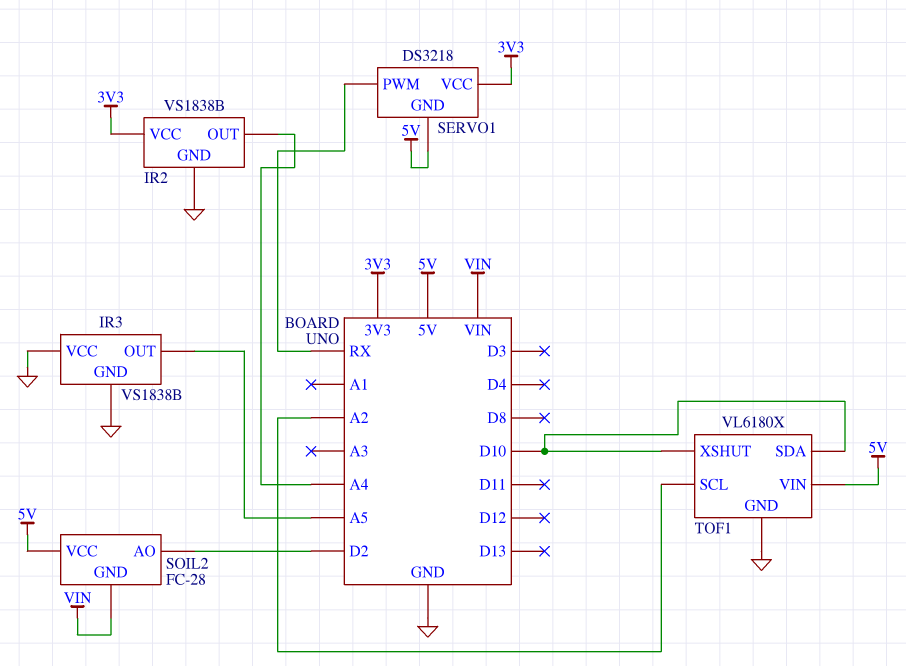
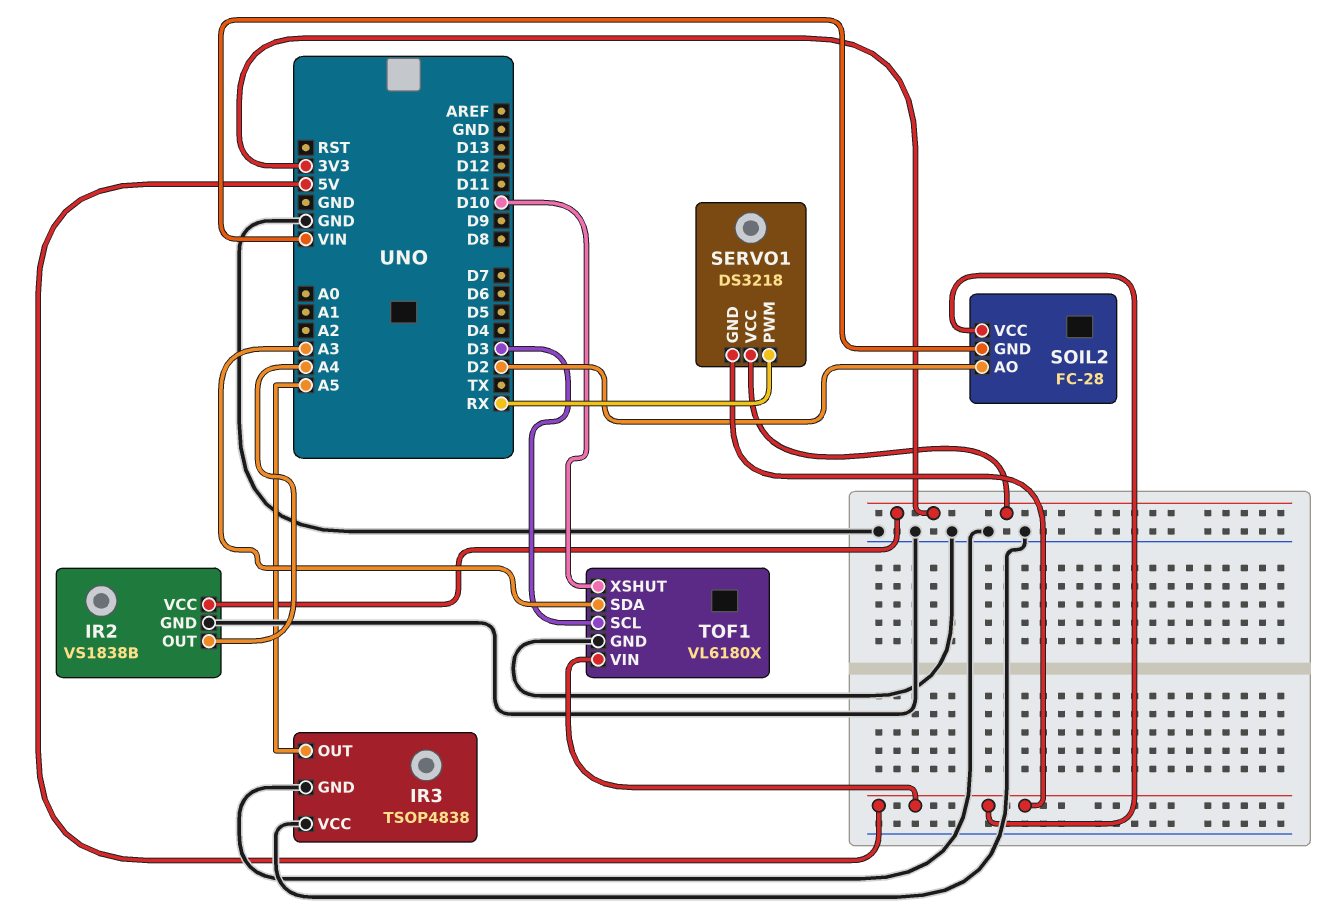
IR3: VS1838B -> TSOP4838
TOF1 pin SCL: A2 -> D3
TOF1 pin SDA: D10 -> A3

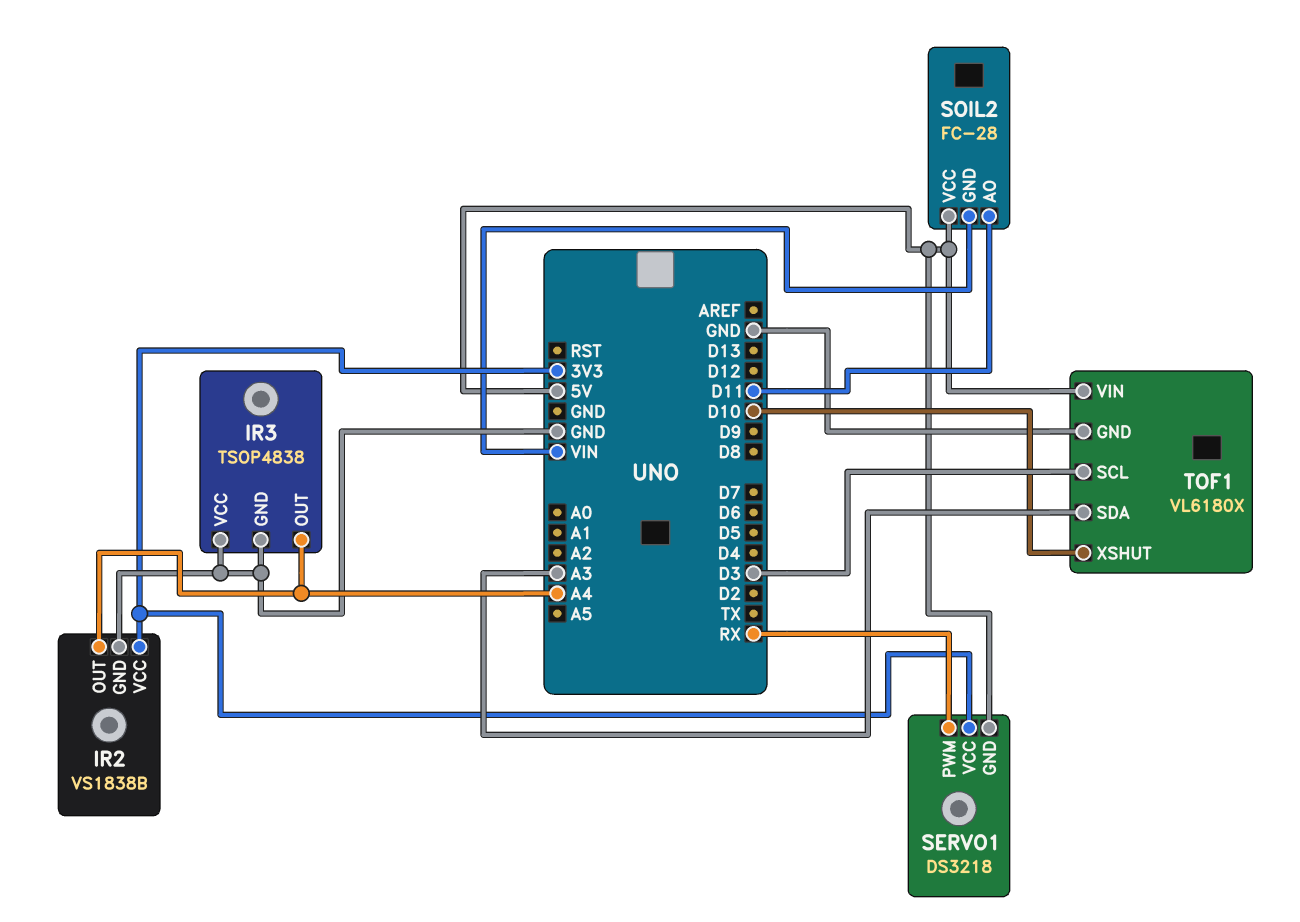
IR3 pin OUT: A5 -> A4
SOIL2 pin AO: D2 -> D11

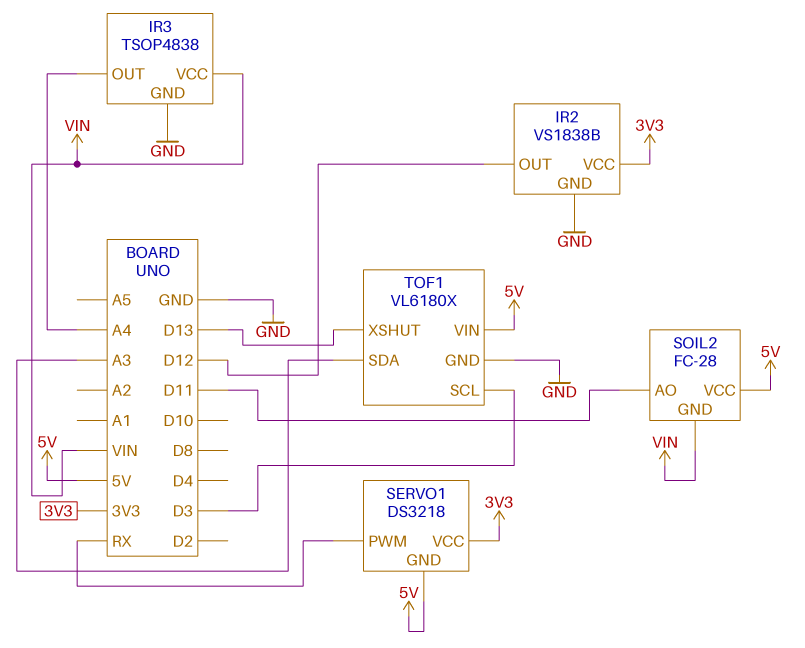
IR2 pin OUT: A4 -> D12
IR3 pin VCC: GND -> VIN
TOF1 pin XSHUT: D10 -> D13

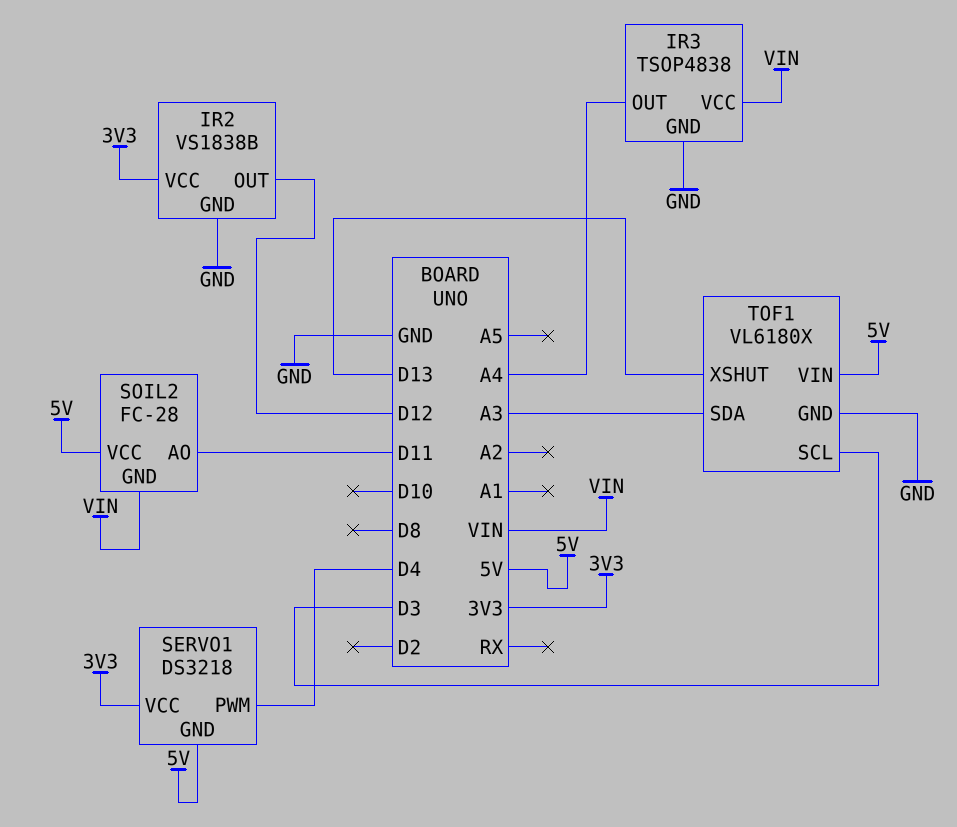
SERVO1 pin PWM: RX -> D4

